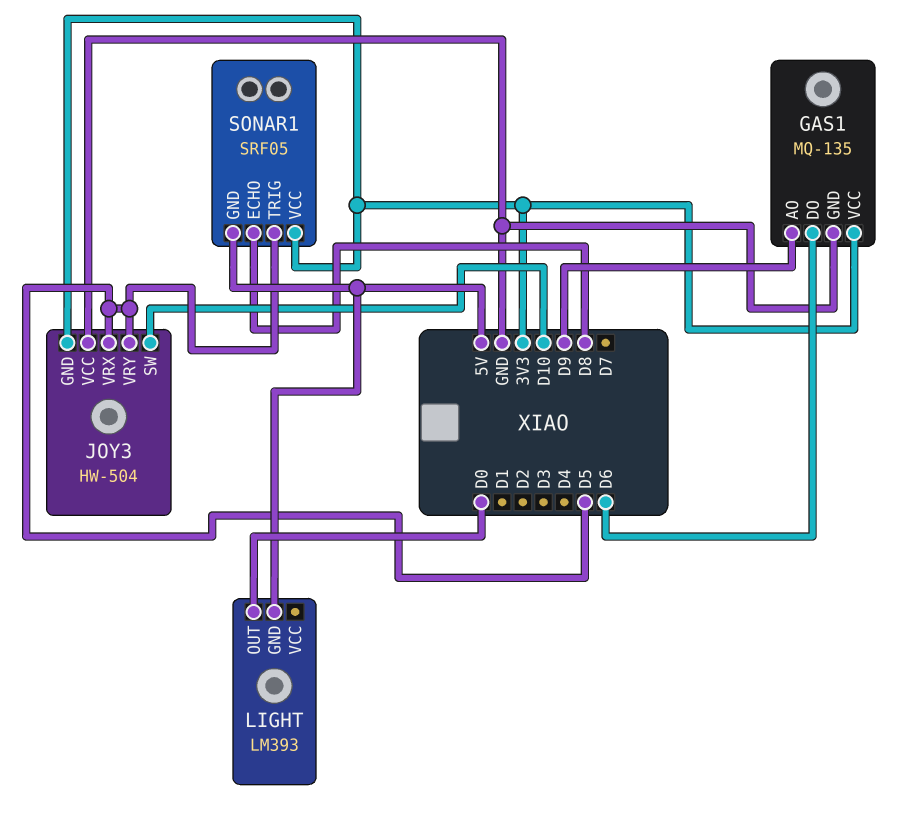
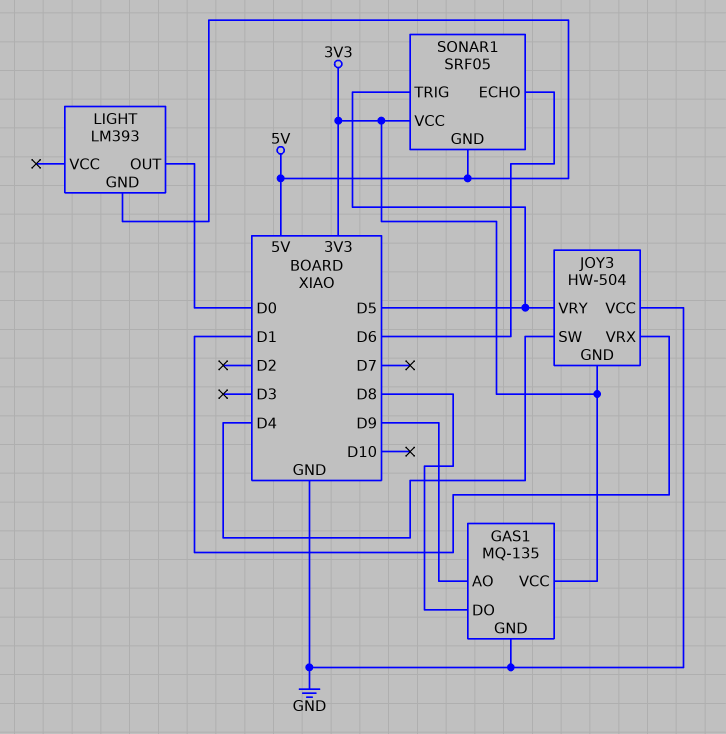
GAS1 pin DO: D6 -> D8
JOY3 pin SW: D10 -> D4
JOY3 pin VRX: D5 -> D1
SONAR1 pin ECHO: D8 -> D6

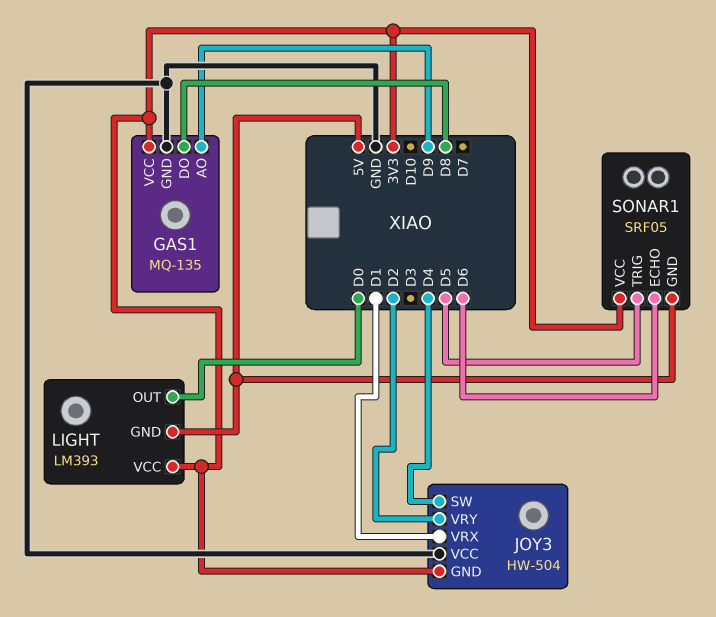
JOY3 pin VRY: D5 -> D2
LIGHT pin VCC: none -> 3V3

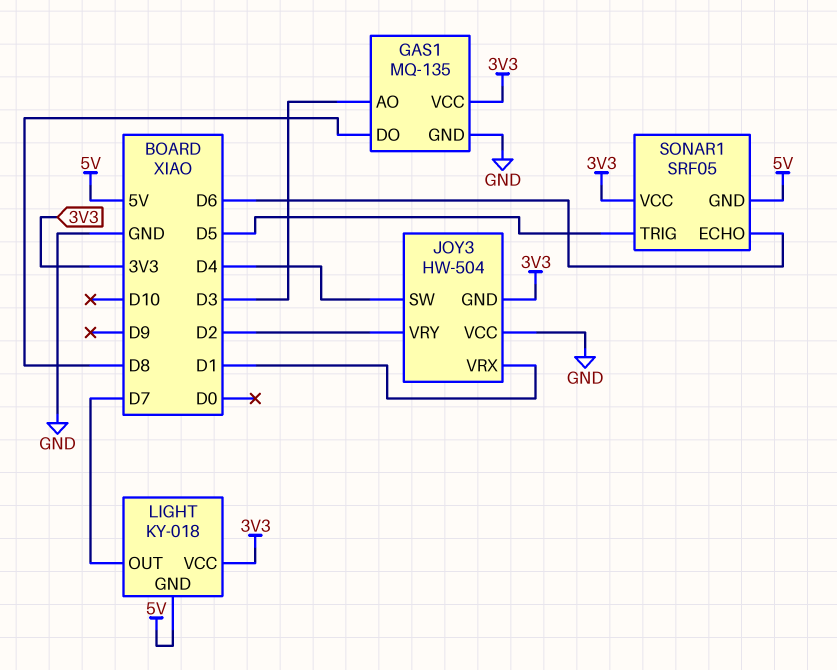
GAS1 pin AO: D9 -> D3
LIGHT: LM393 -> KY-018
LIGHT pin OUT: D0 -> D7

